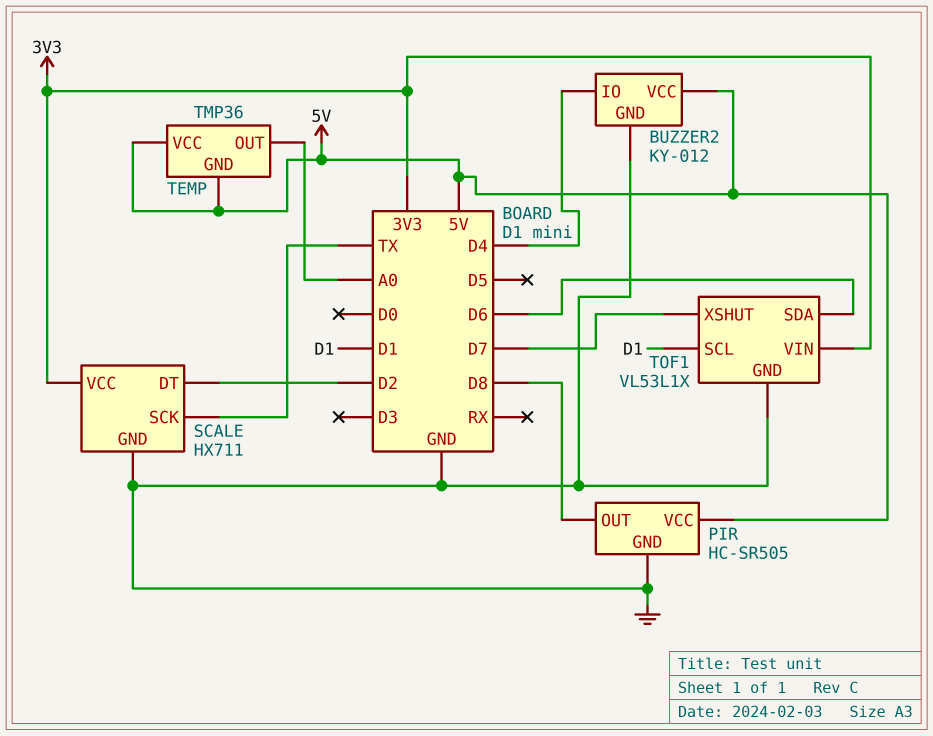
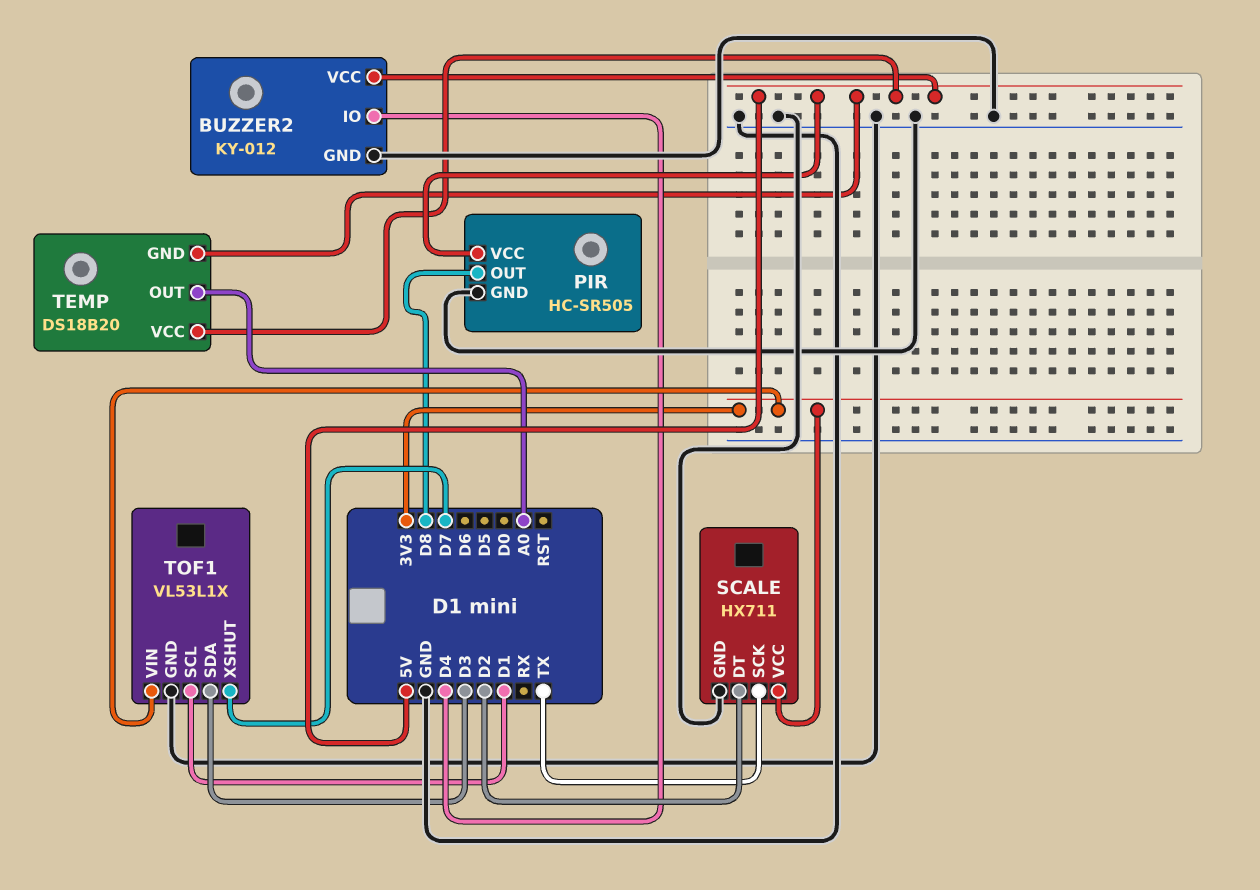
TEMP: TMP36 -> DS18B20
TOF1 pin SDA: D6 -> D3

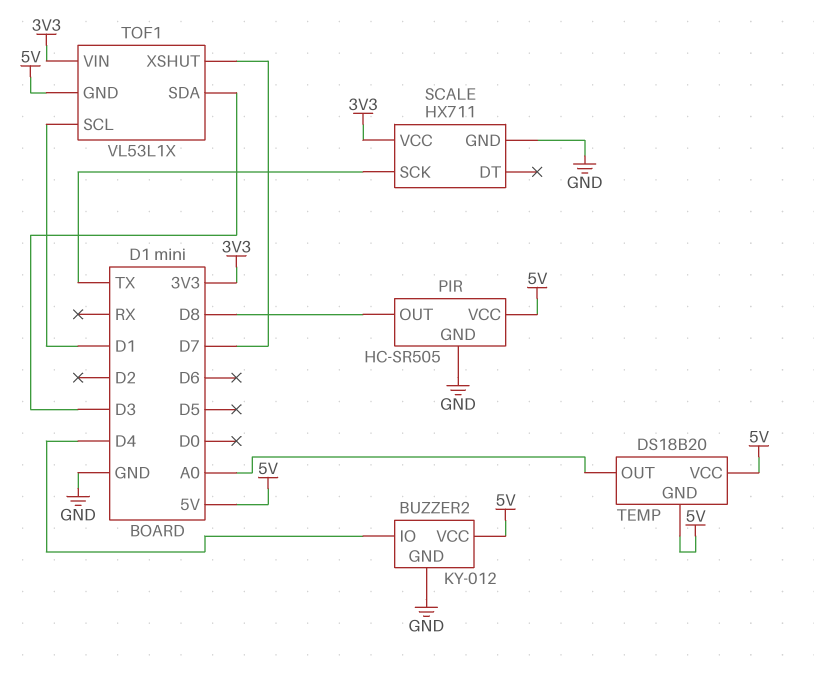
SCALE pin DT: D2 -> none
TOF1 pin GND: GND -> 5V

